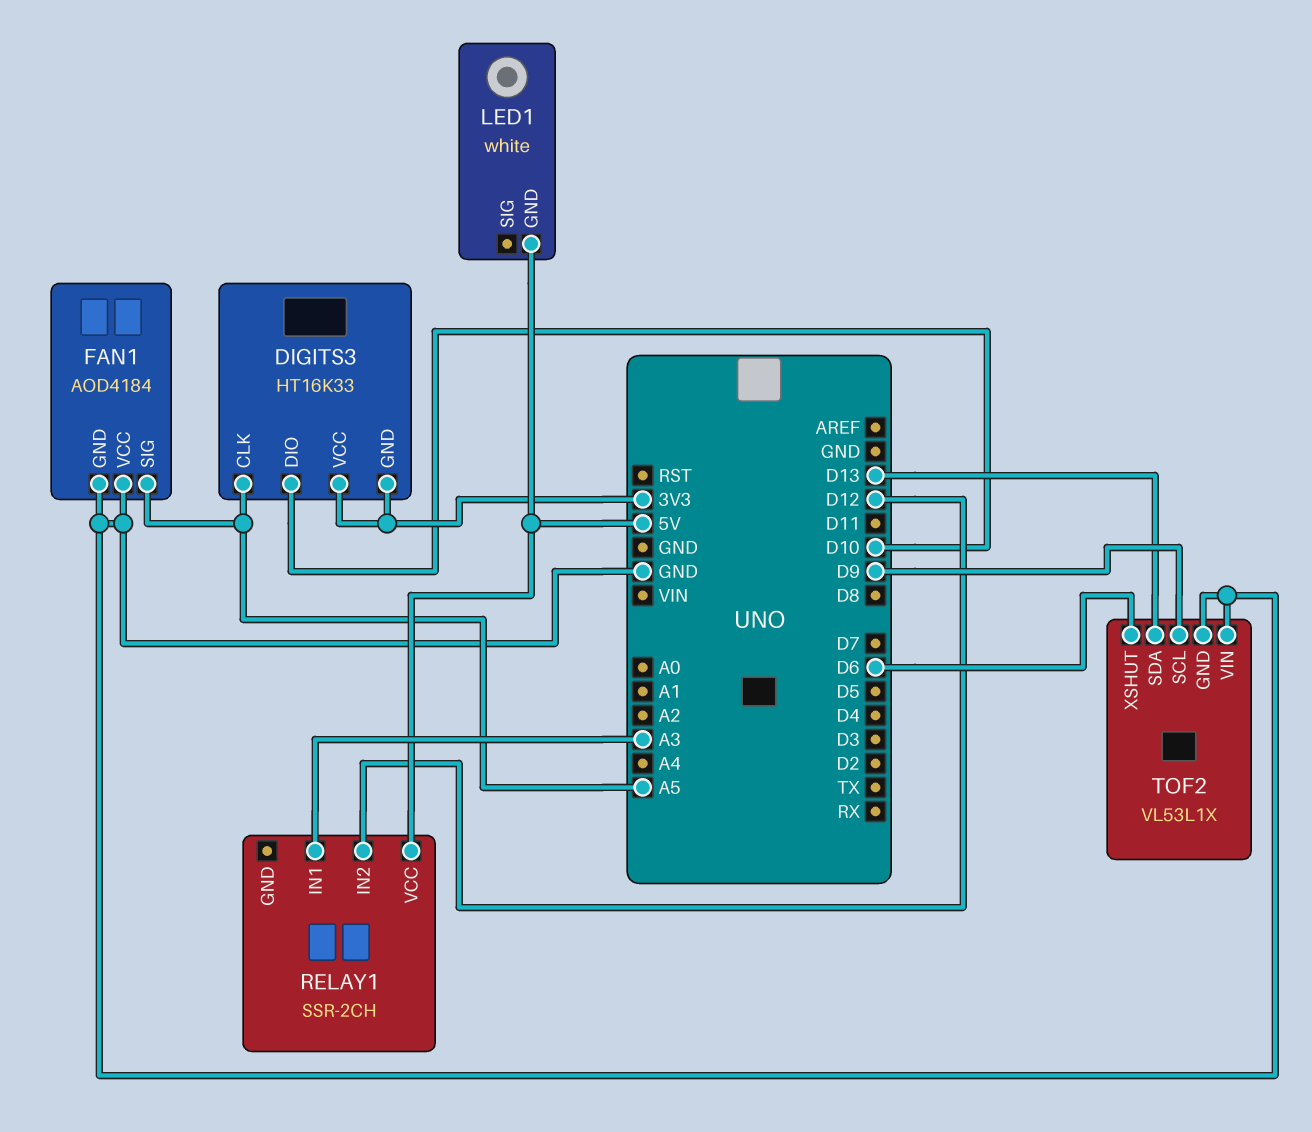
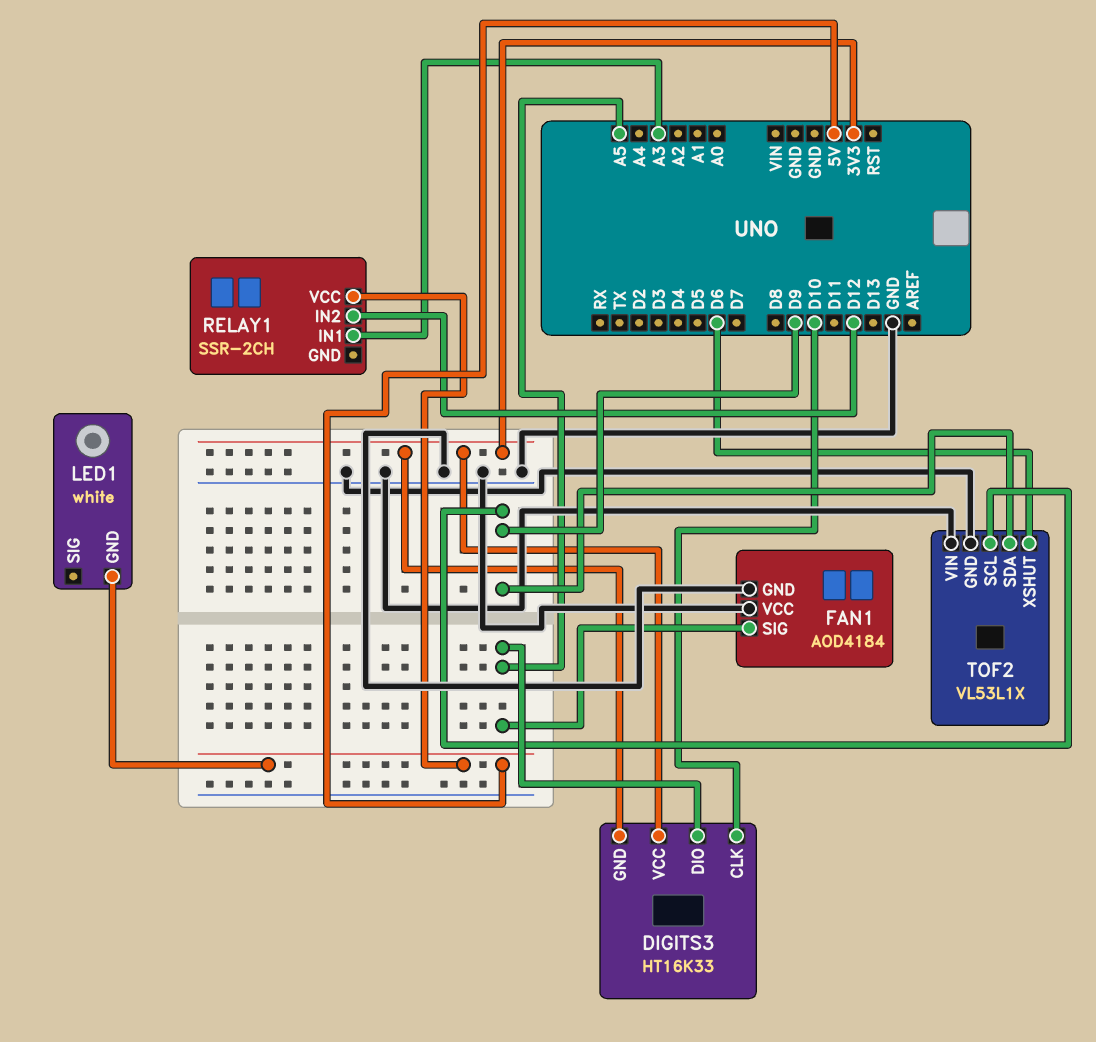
DIGITS3 pin CLK: A5 -> D10
DIGITS3 pin DIO: D10 -> A5
TOF2 pin SDA: D13 -> D9

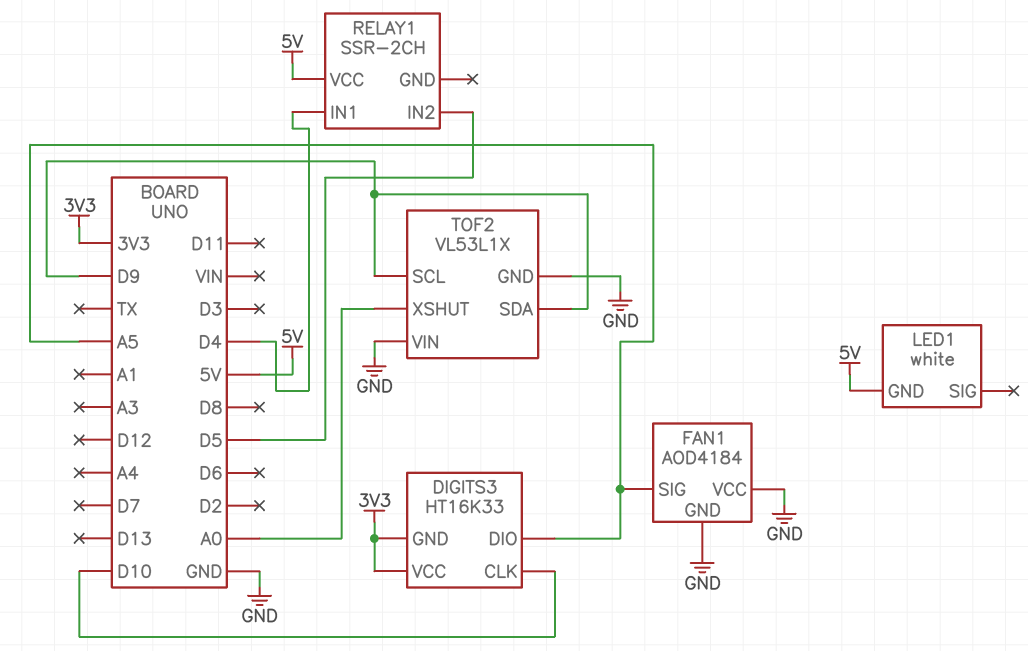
RELAY1 pin IN1: A3 -> D4
RELAY1 pin IN2: D12 -> D5
TOF2 pin XSHUT: D6 -> A0

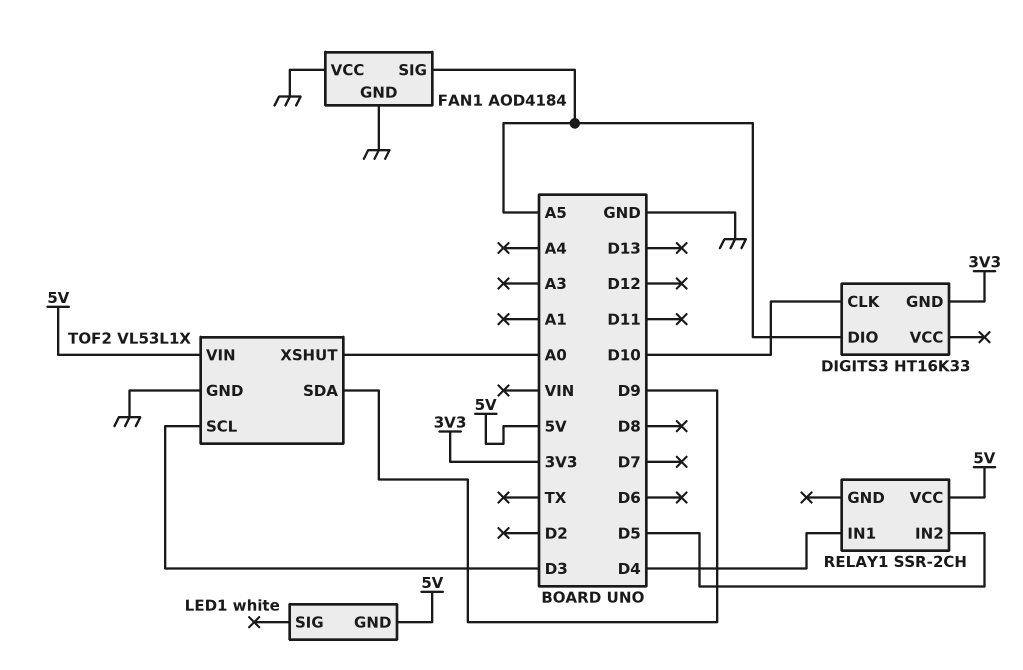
DIGITS3 pin VCC: 3V3 -> none
TOF2 pin SCL: D9 -> D3
TOF2 pin VIN: GND -> 5V

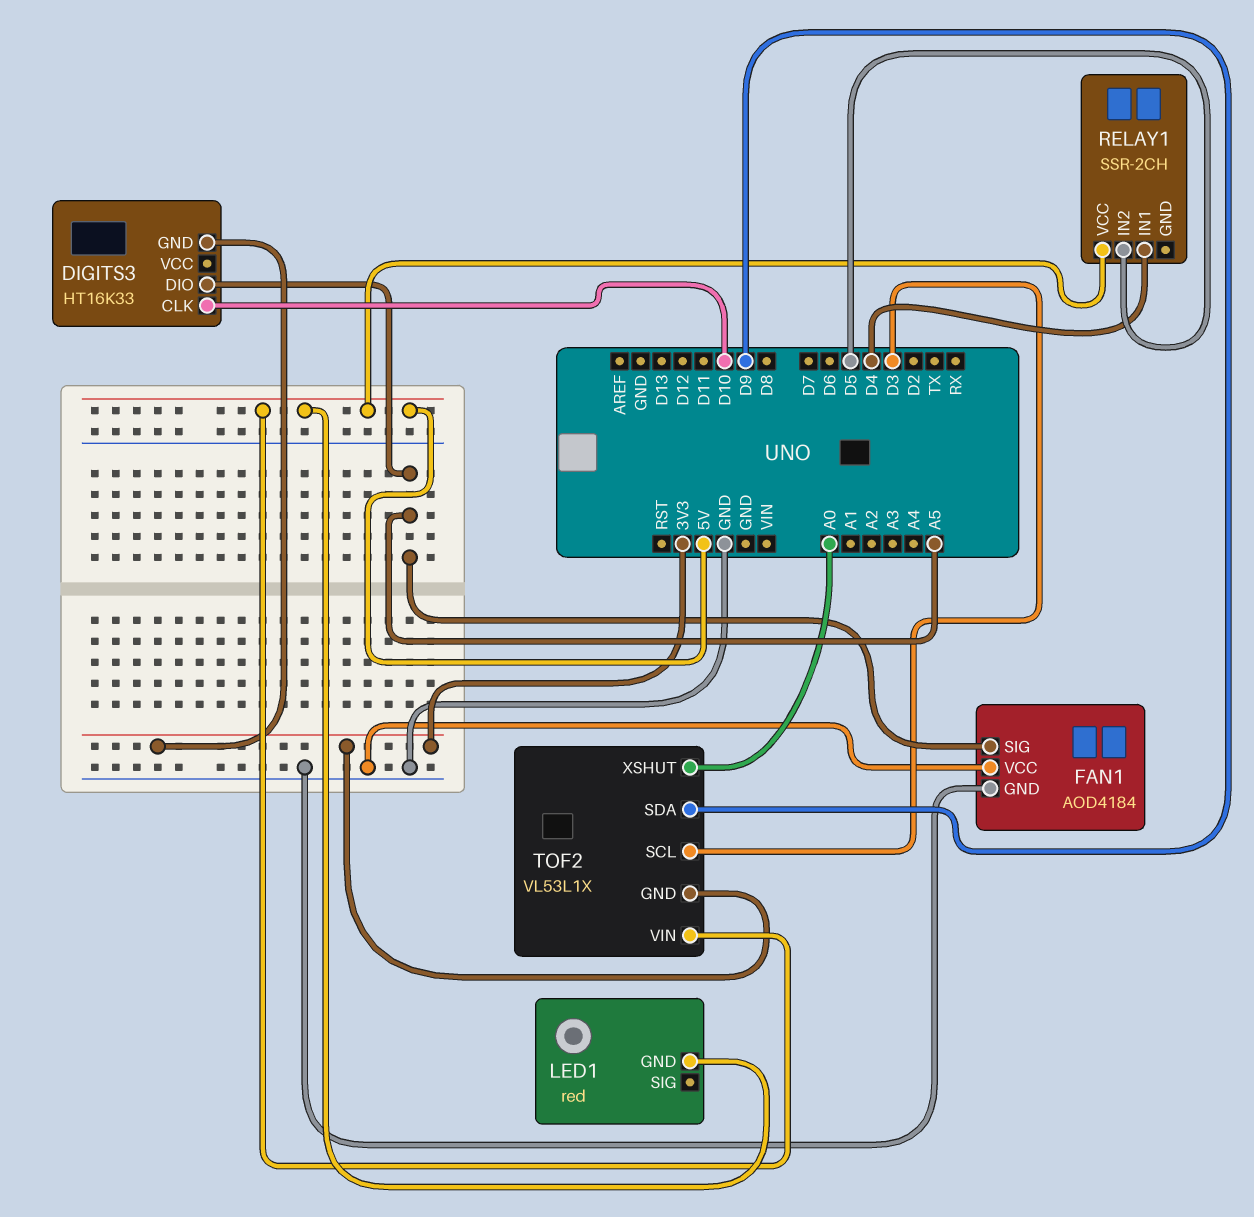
LED1: white -> red
TOF2 pin GND: GND -> 3V3

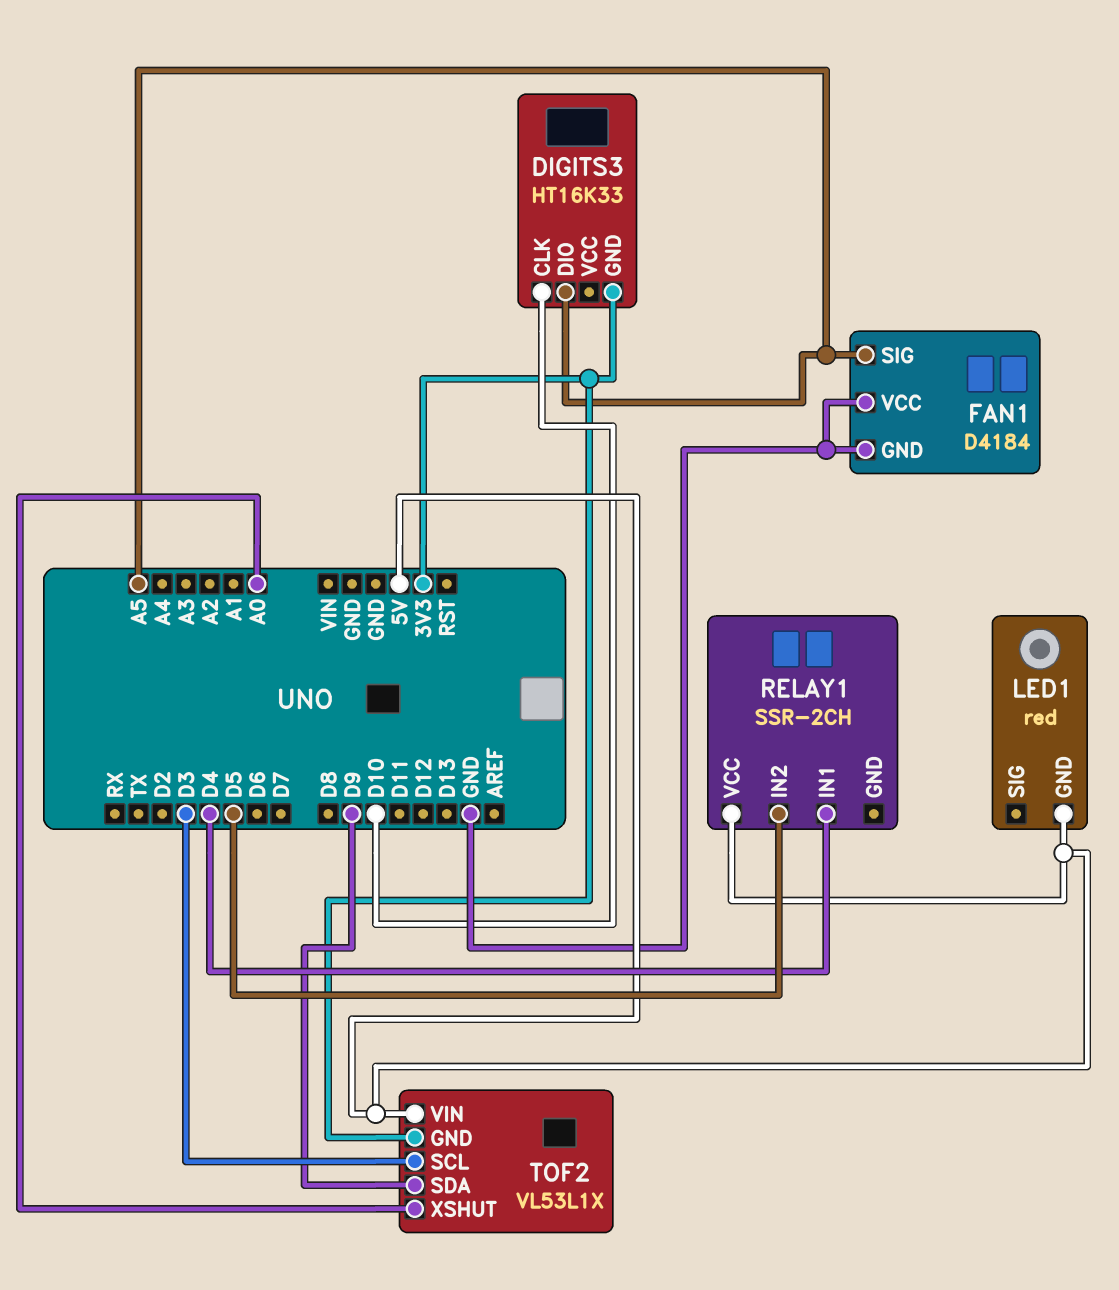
FAN1: AOD4184 -> D4184

